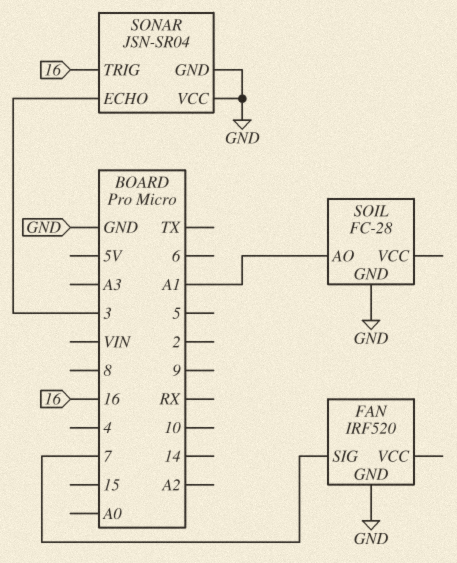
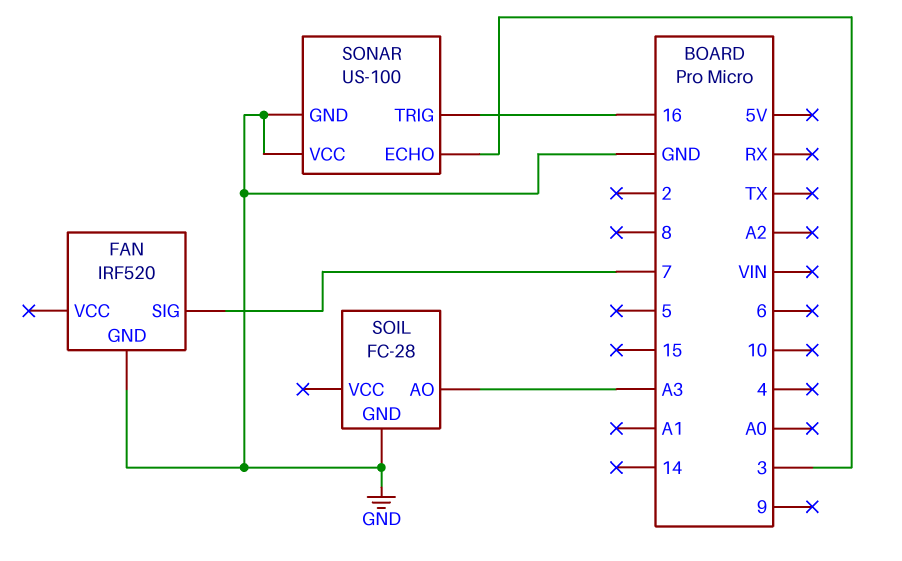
SOIL pin AO: A1 -> A3
SONAR: JSN-SR04 -> US-100

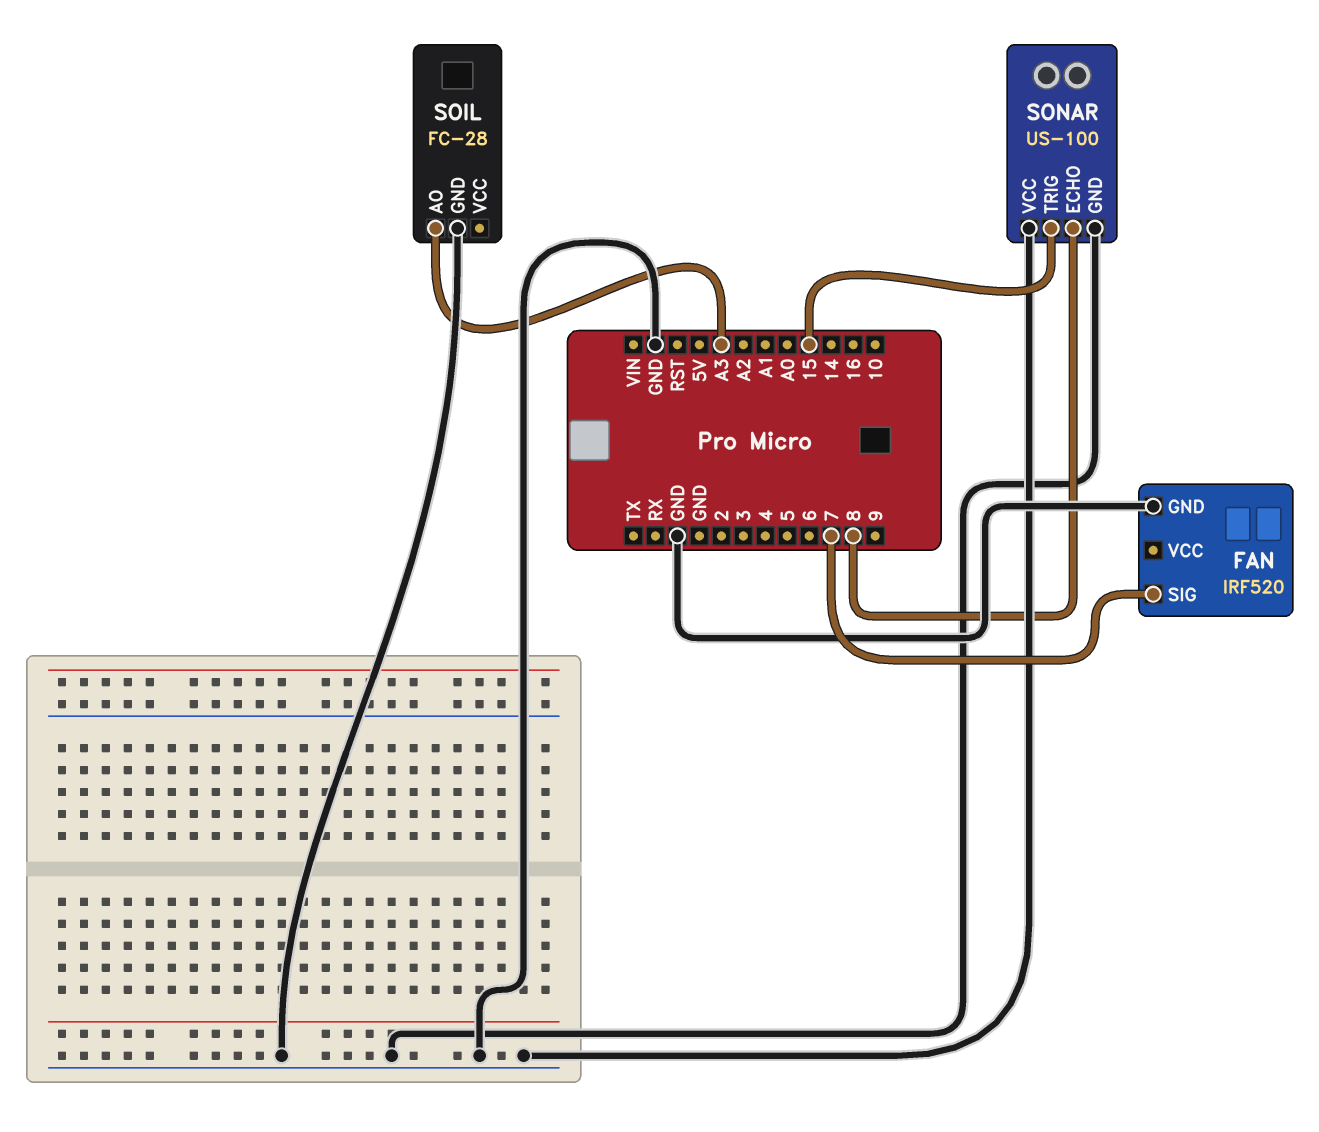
SONAR pin ECHO: 3 -> 8
SONAR pin TRIG: 16 -> 15

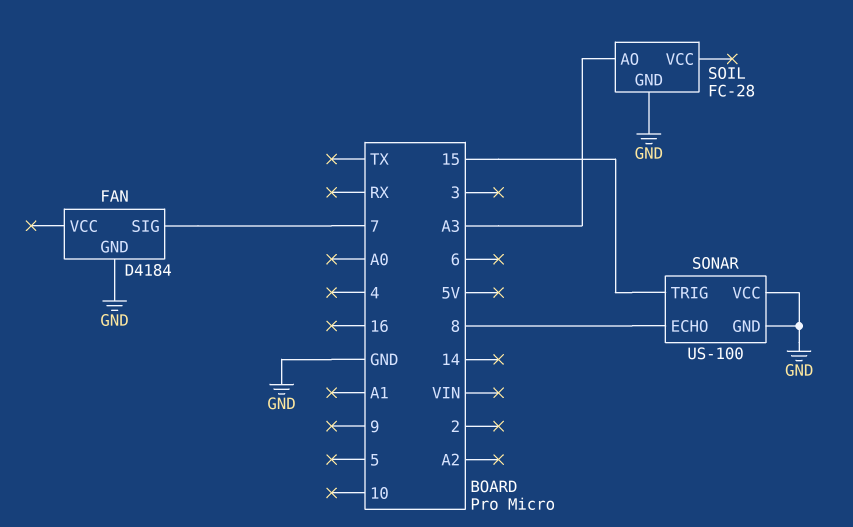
FAN: IRF520 -> D4184

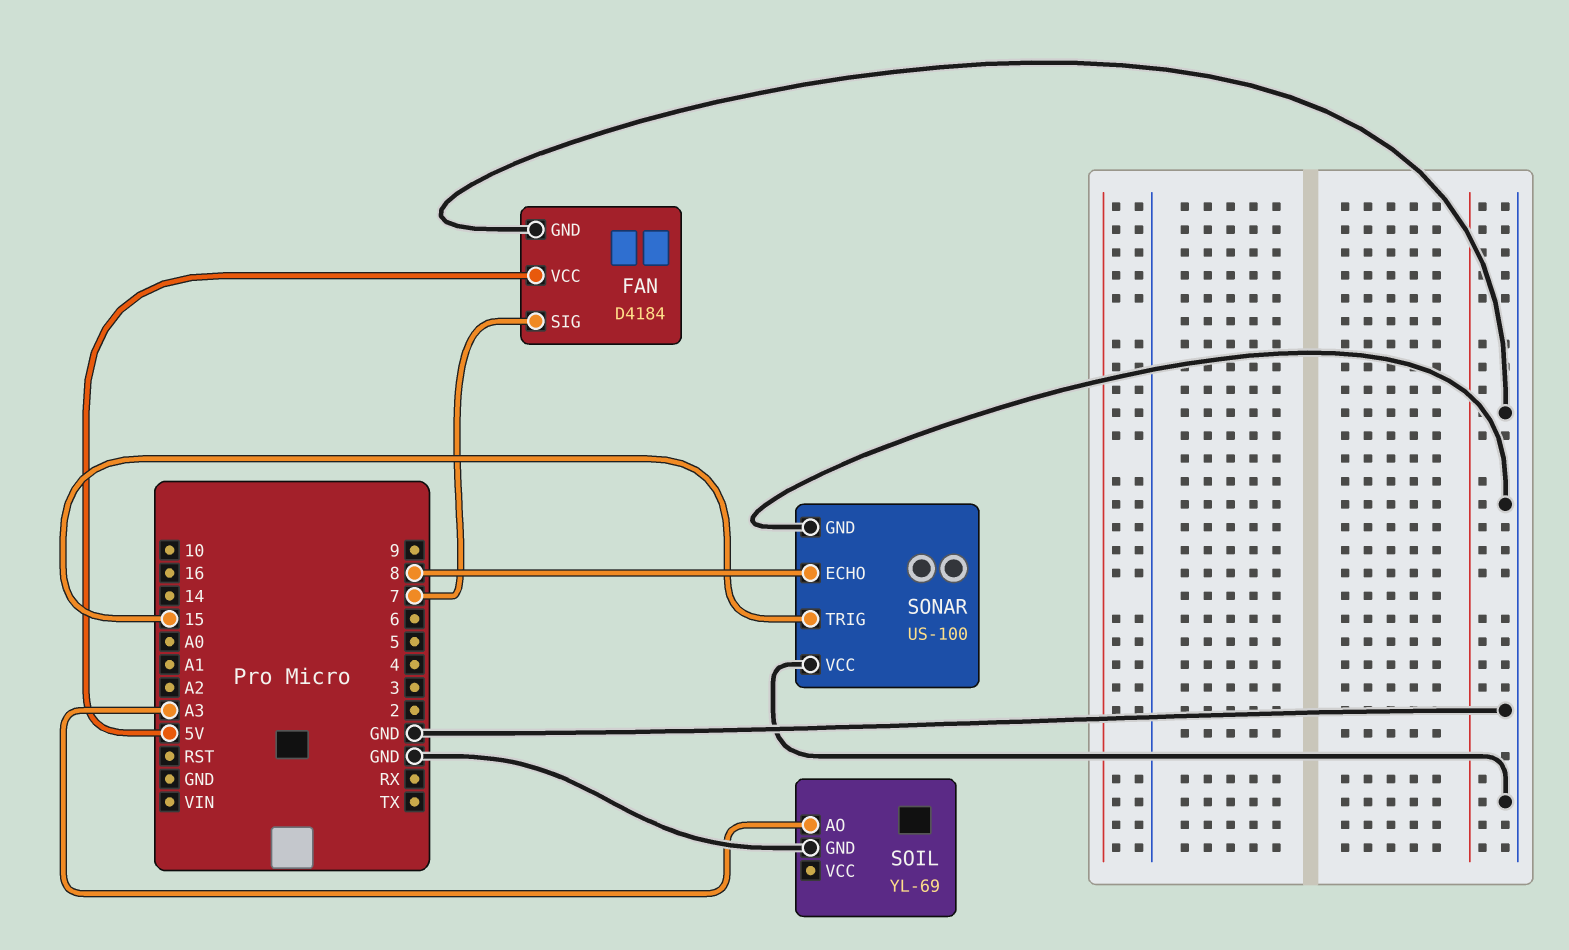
FAN pin VCC: none -> 5V
SOIL: FC-28 -> YL-69

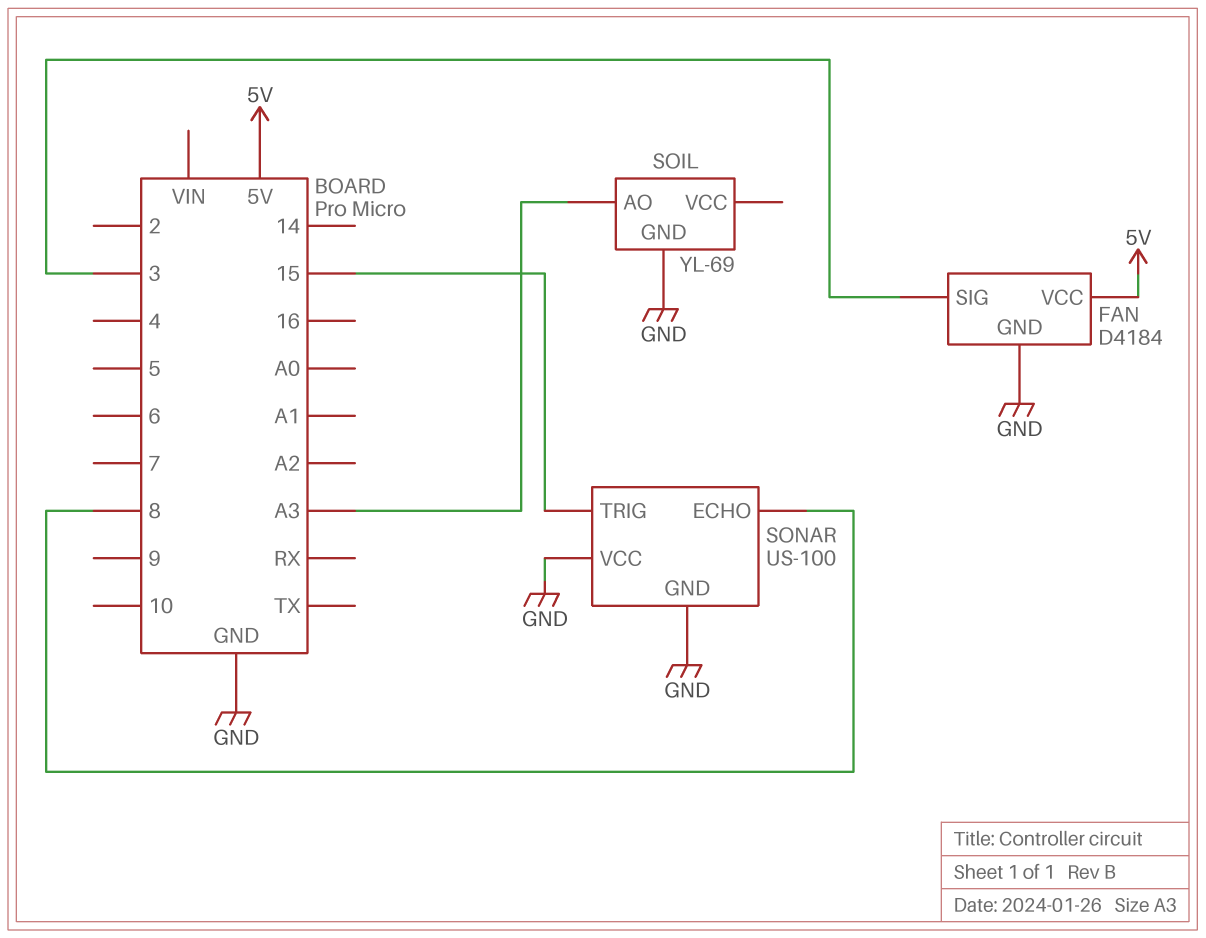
FAN pin SIG: 7 -> 3

